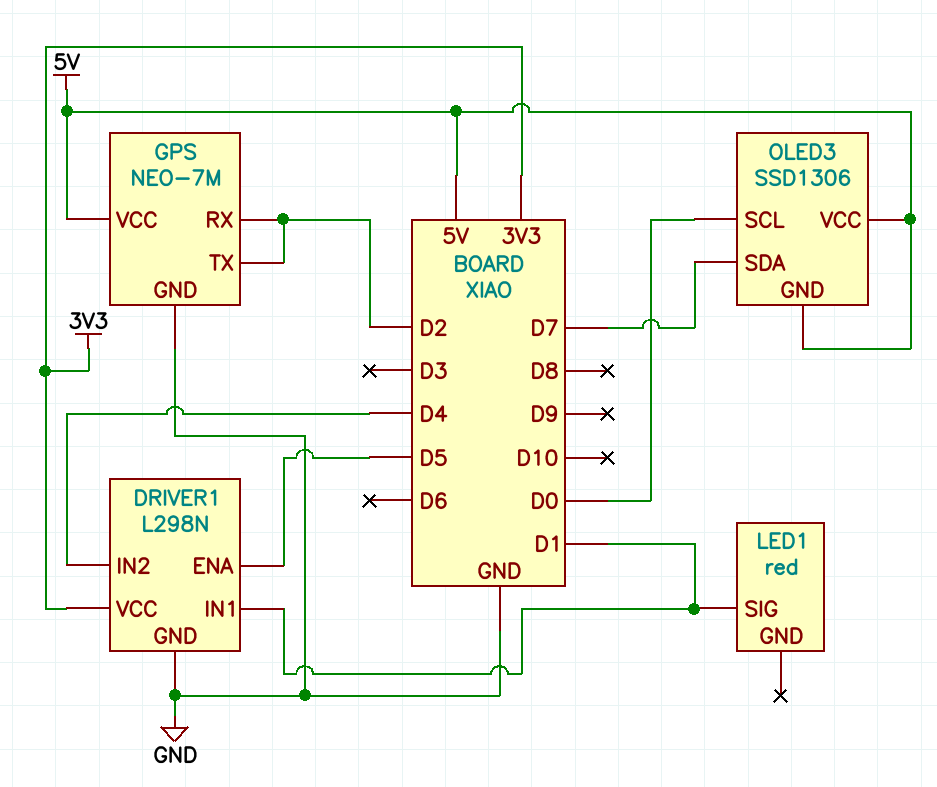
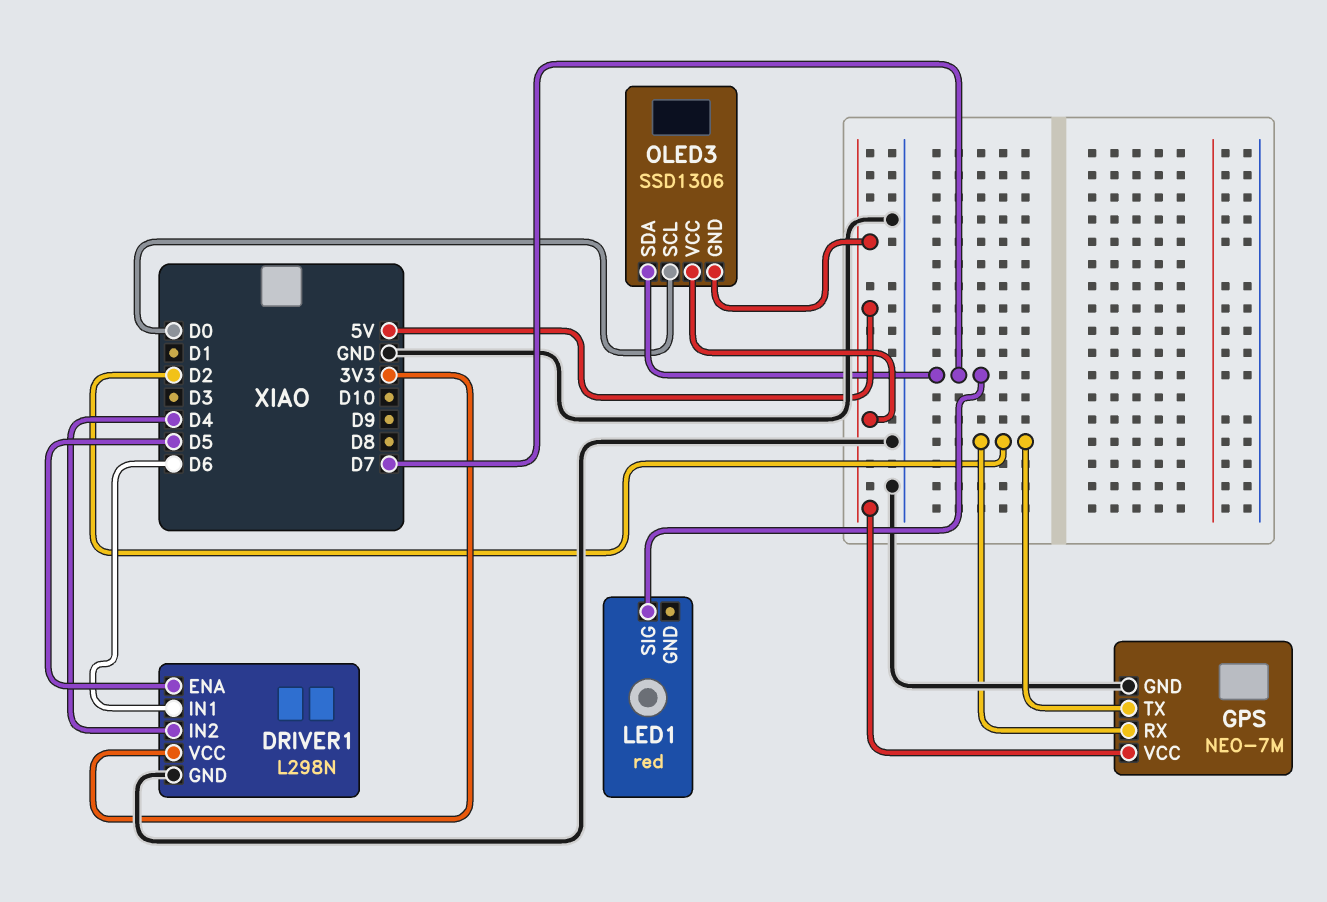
DRIVER1 pin IN1: D1 -> D6
LED1 pin SIG: D1 -> D7

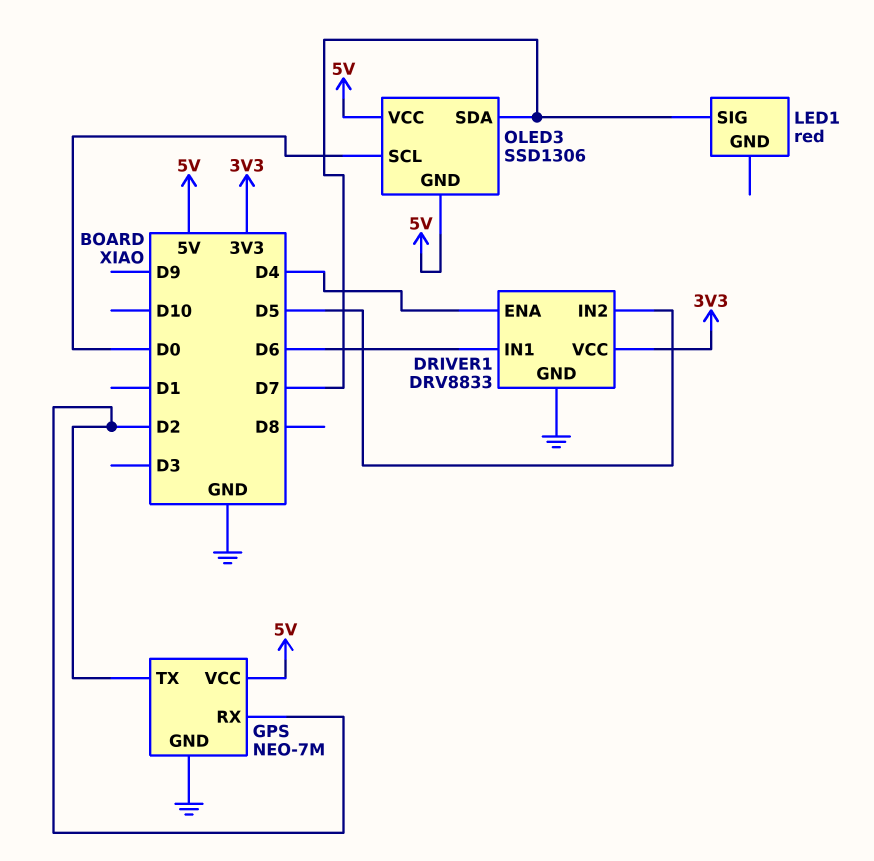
DRIVER1: L298N -> DRV8833
DRIVER1 pin ENA: D5 -> D4
DRIVER1 pin IN2: D4 -> D5

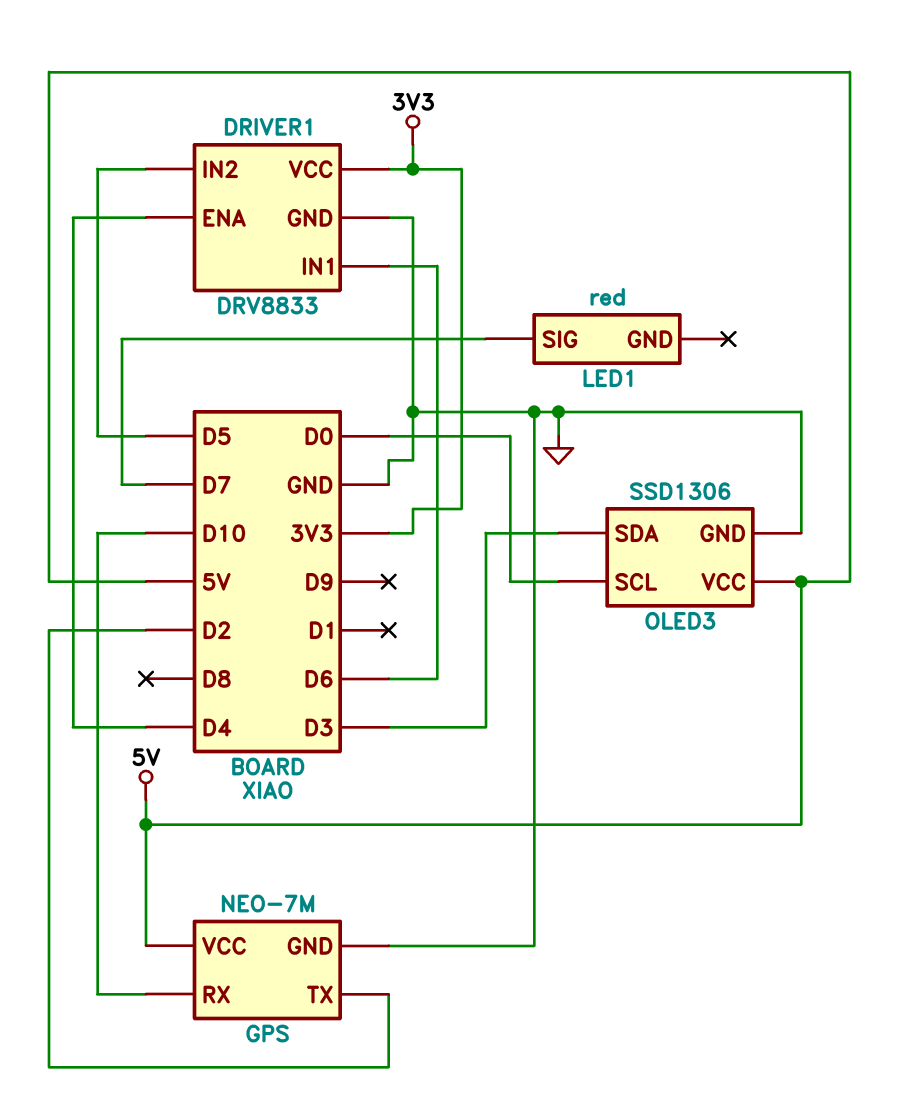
GPS pin RX: D2 -> D10
OLED3 pin GND: 5V -> GND
OLED3 pin SDA: D7 -> D3

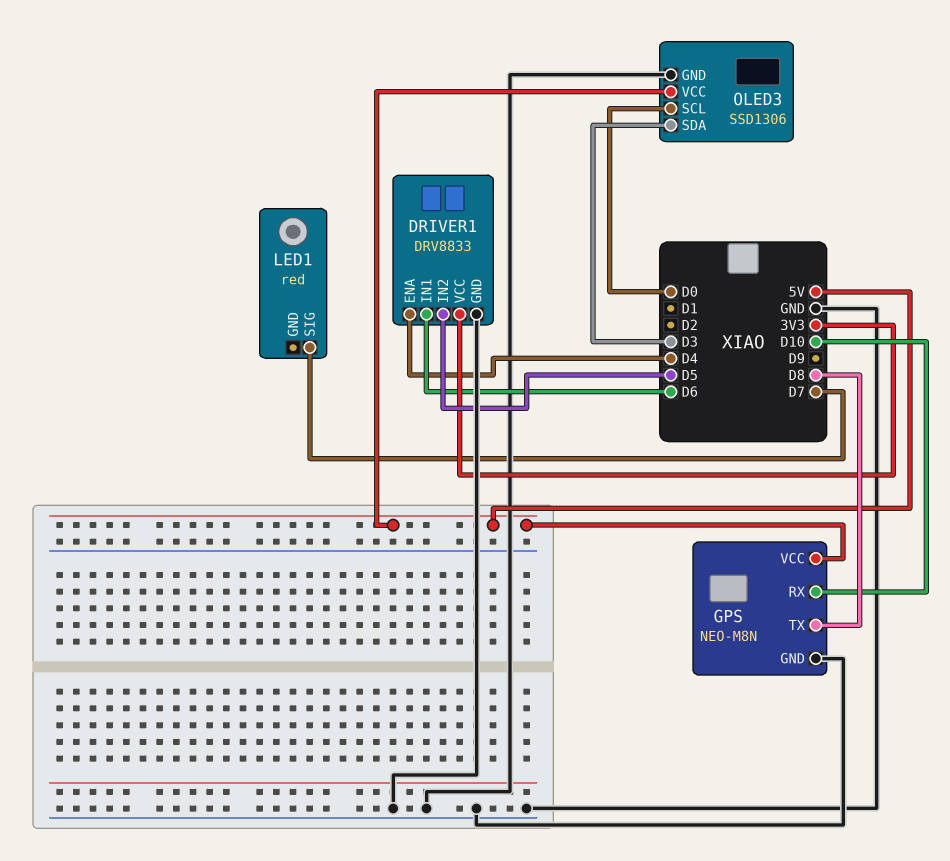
GPS: NEO-7M -> NEO-M8N
GPS pin TX: D2 -> D8

